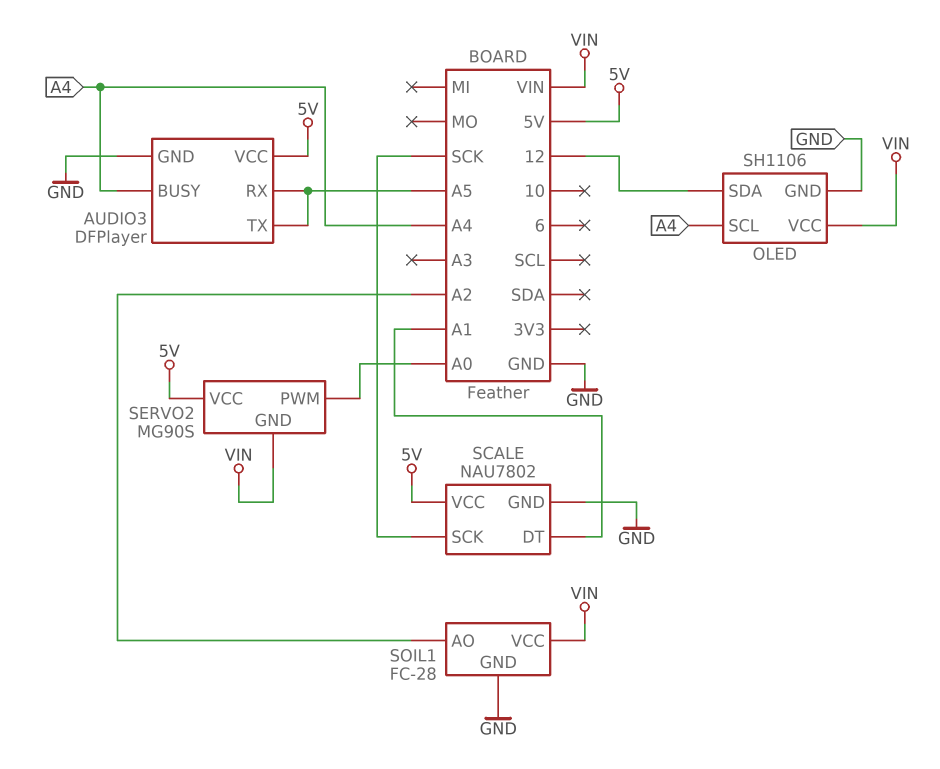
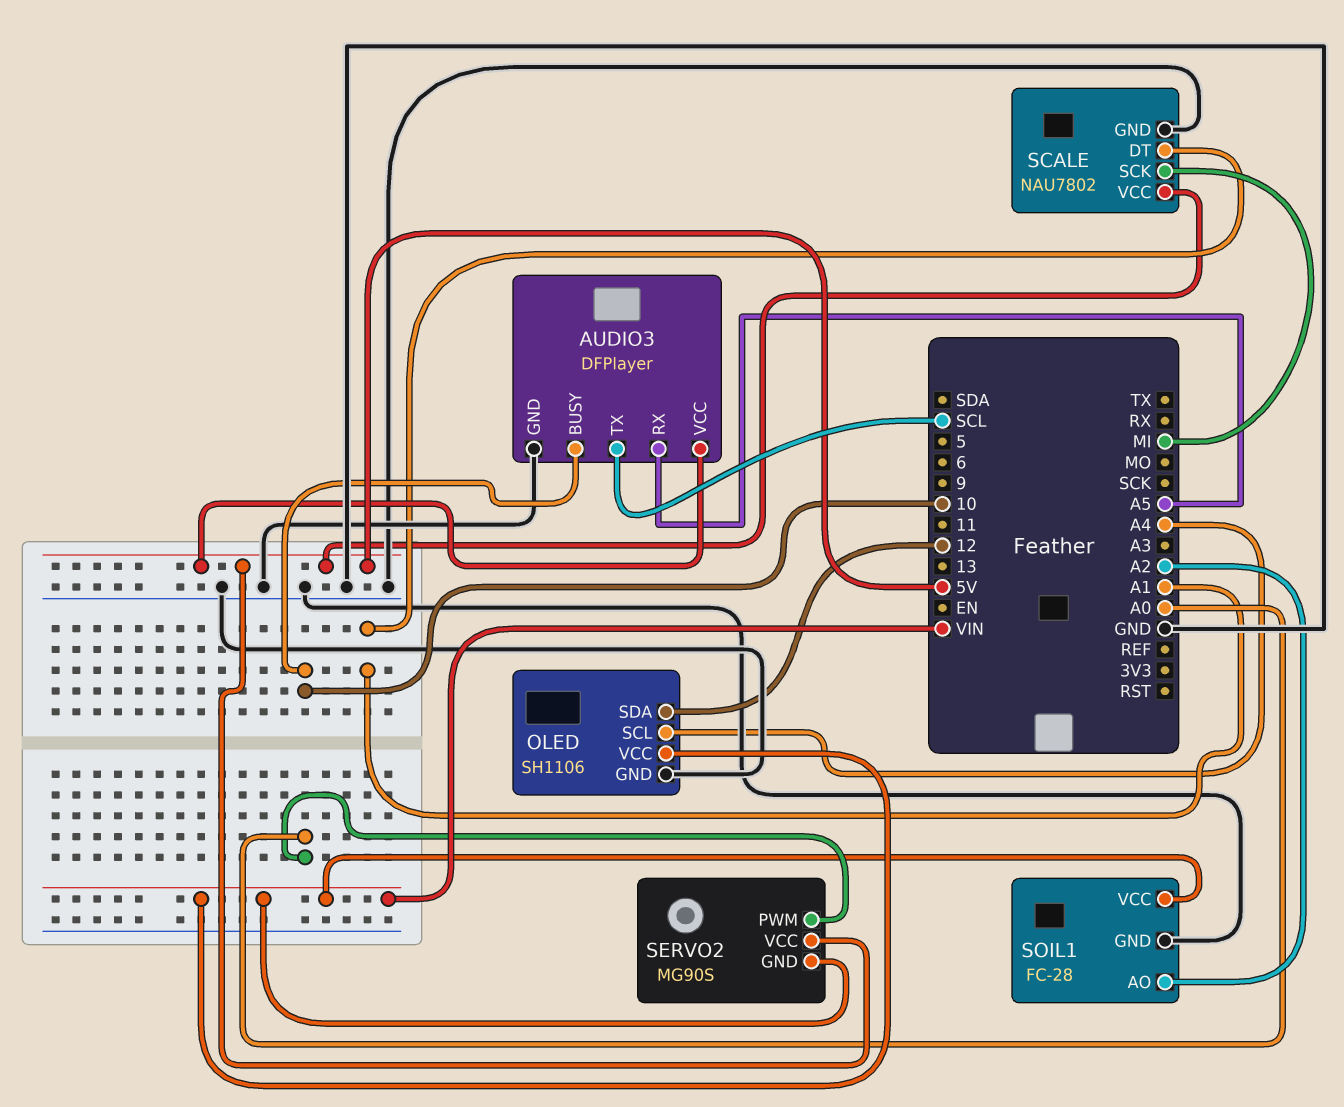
AUDIO3 pin BUSY: A4 -> 10
AUDIO3 pin TX: A5 -> SCL
SCALE pin SCK: SCK -> MI

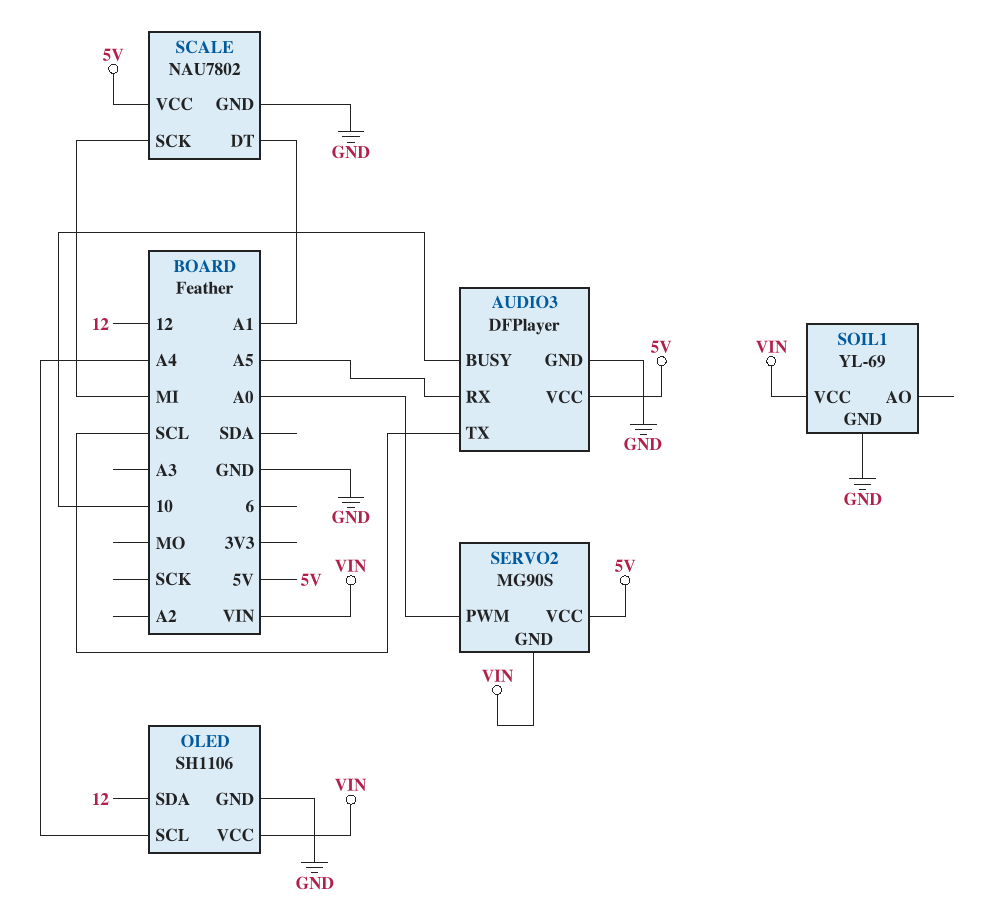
SOIL1: FC-28 -> YL-69
SOIL1 pin AO: A2 -> none

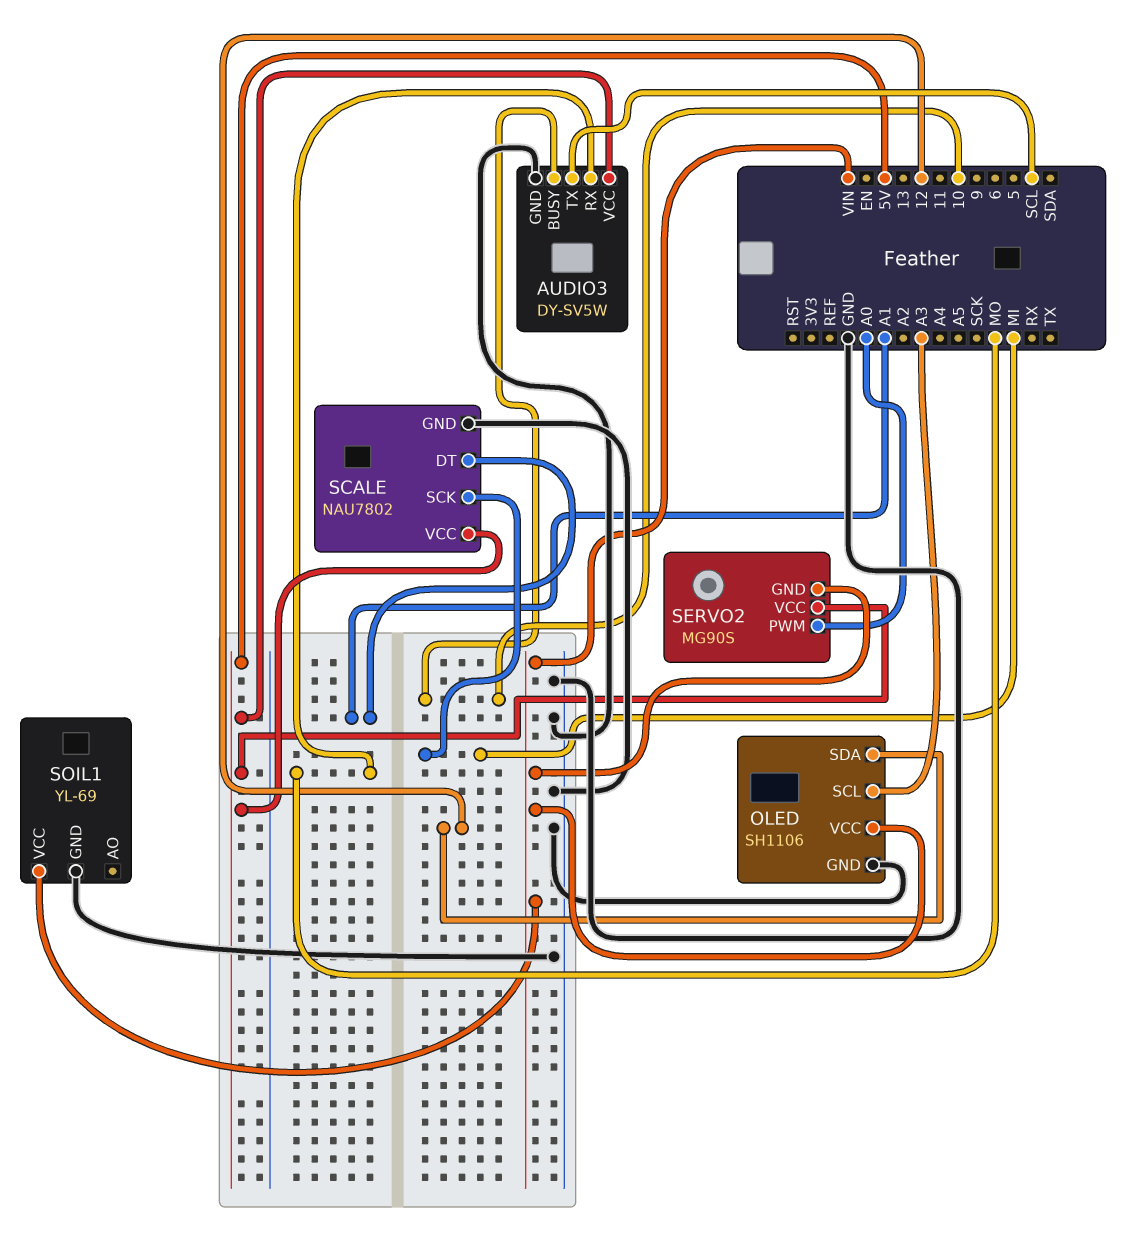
AUDIO3: DFPlayer -> DY-SV5W
AUDIO3 pin RX: A5 -> MO
OLED pin SCL: A4 -> A3

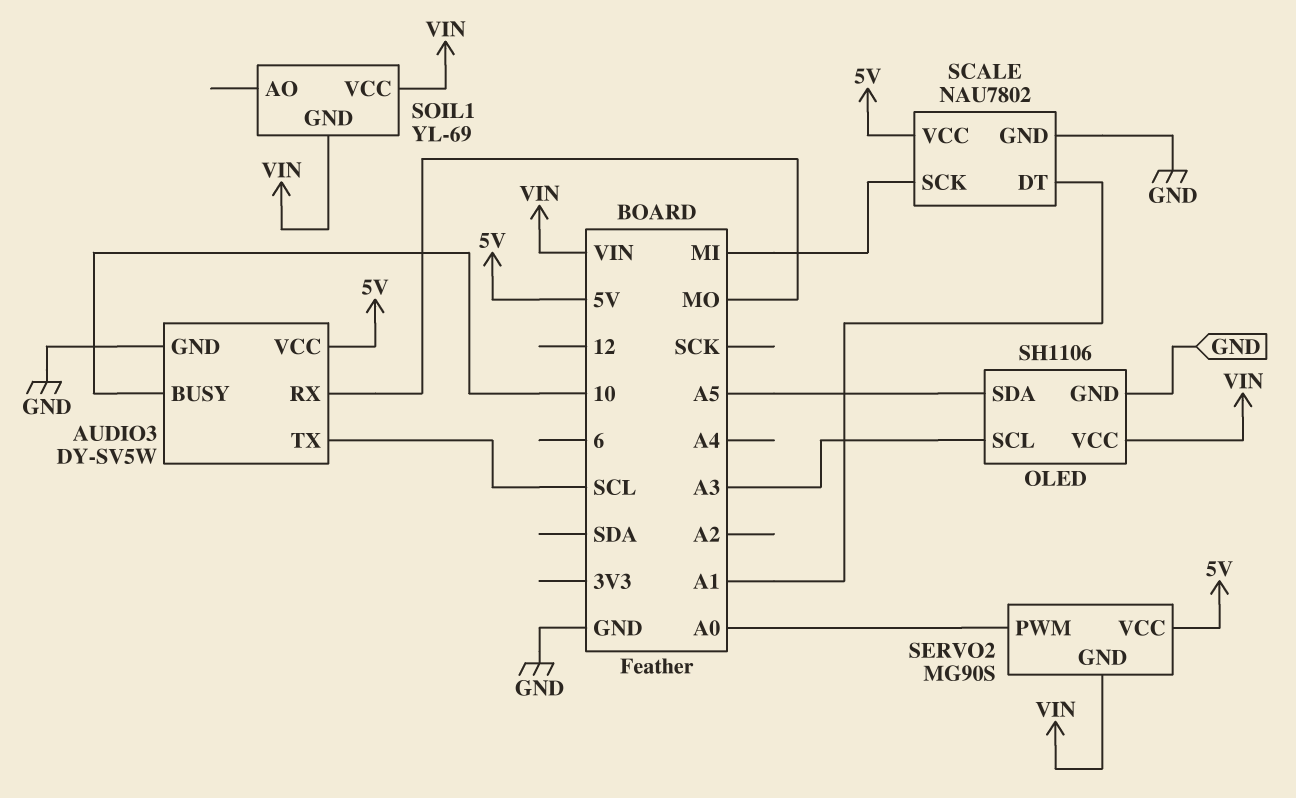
OLED pin SDA: 12 -> A5
SOIL1 pin GND: GND -> VIN

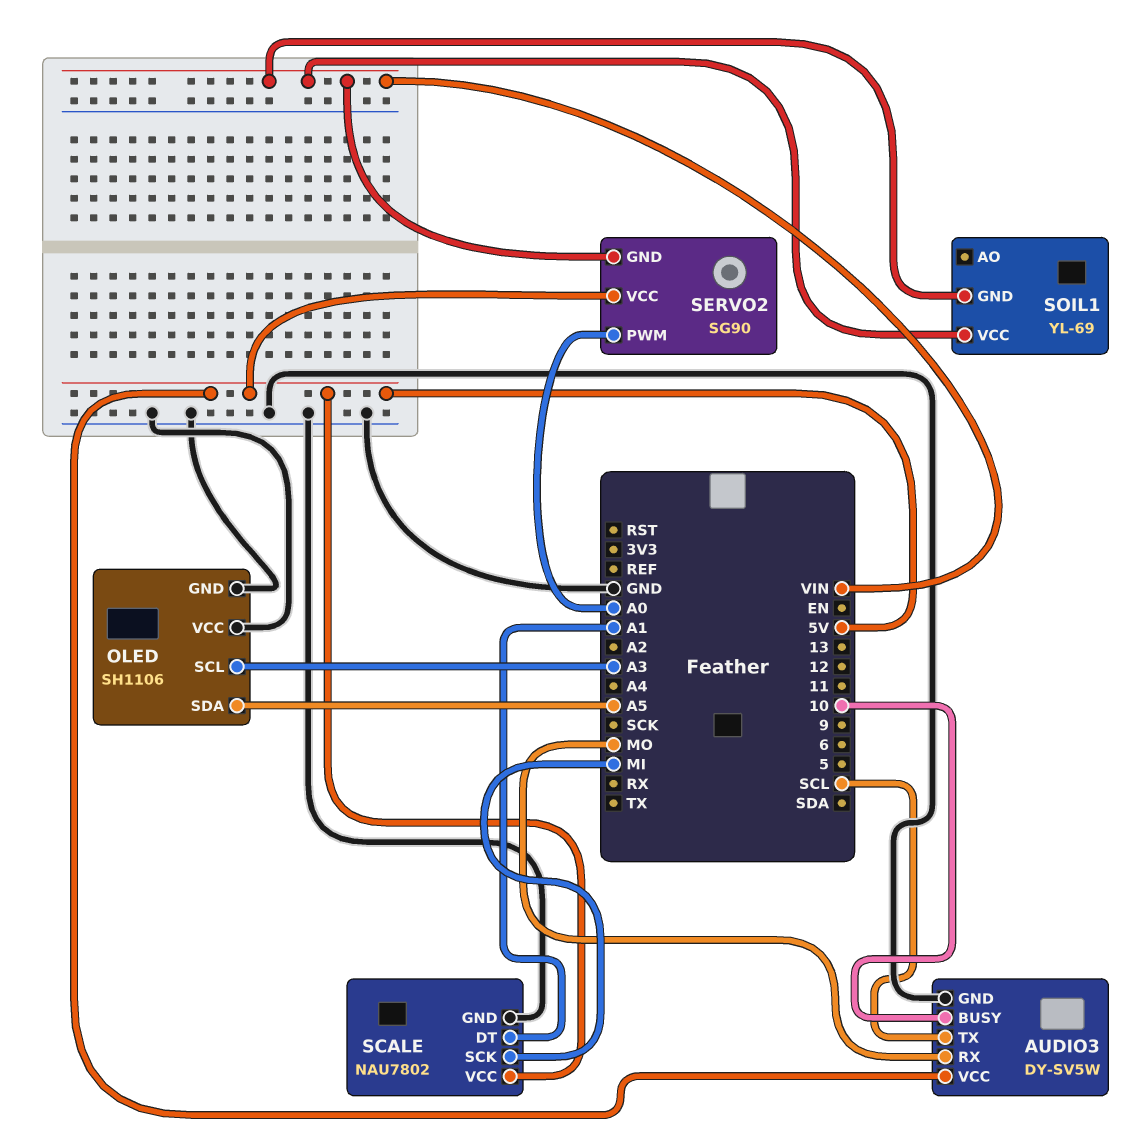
OLED pin VCC: VIN -> GND
SERVO2: MG90S -> SG90

